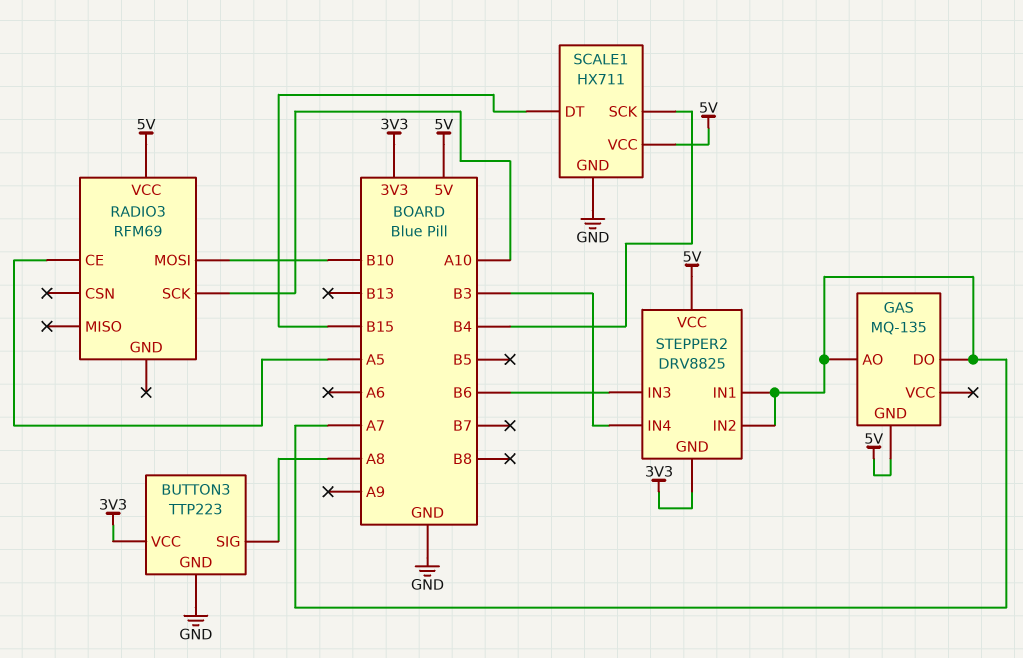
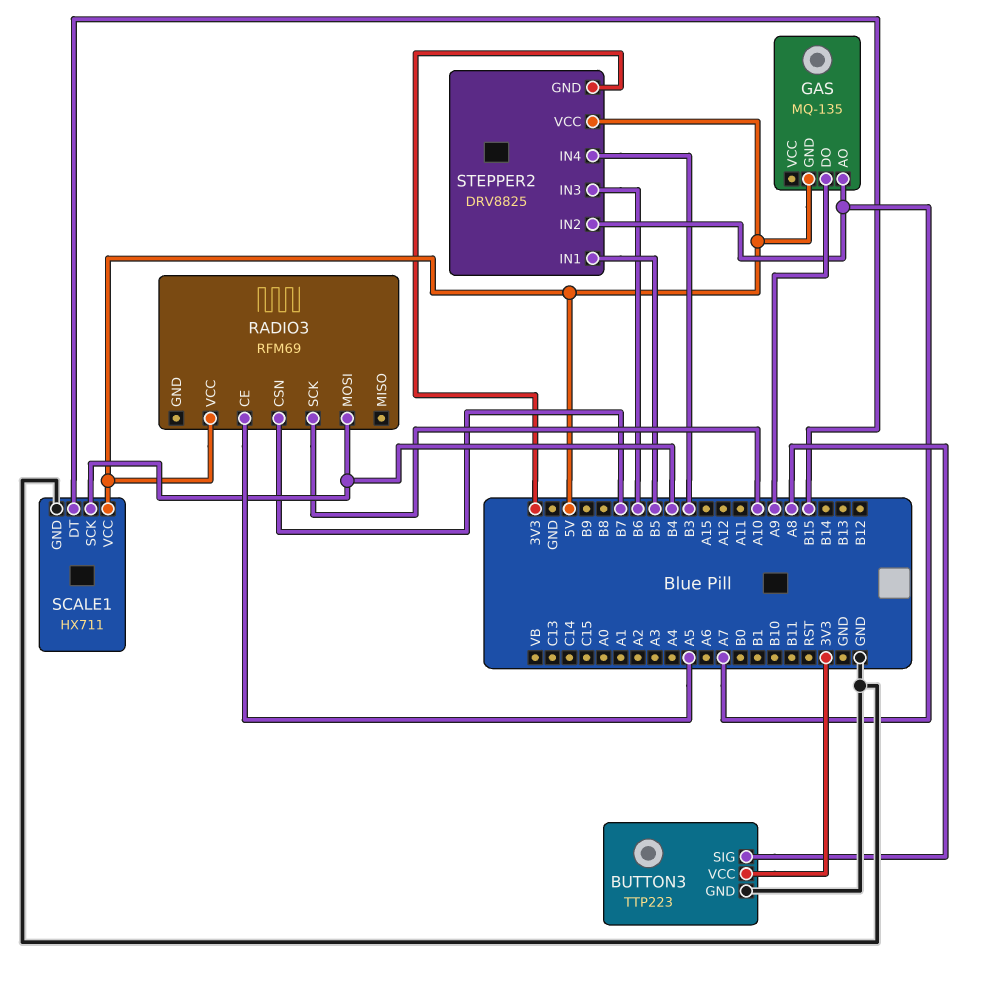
GAS pin DO: A7 -> A9
RADIO3 pin CSN: none -> B7
RADIO3 pin MOSI: B10 -> B4
STEPPER2 pin IN1: A7 -> B5

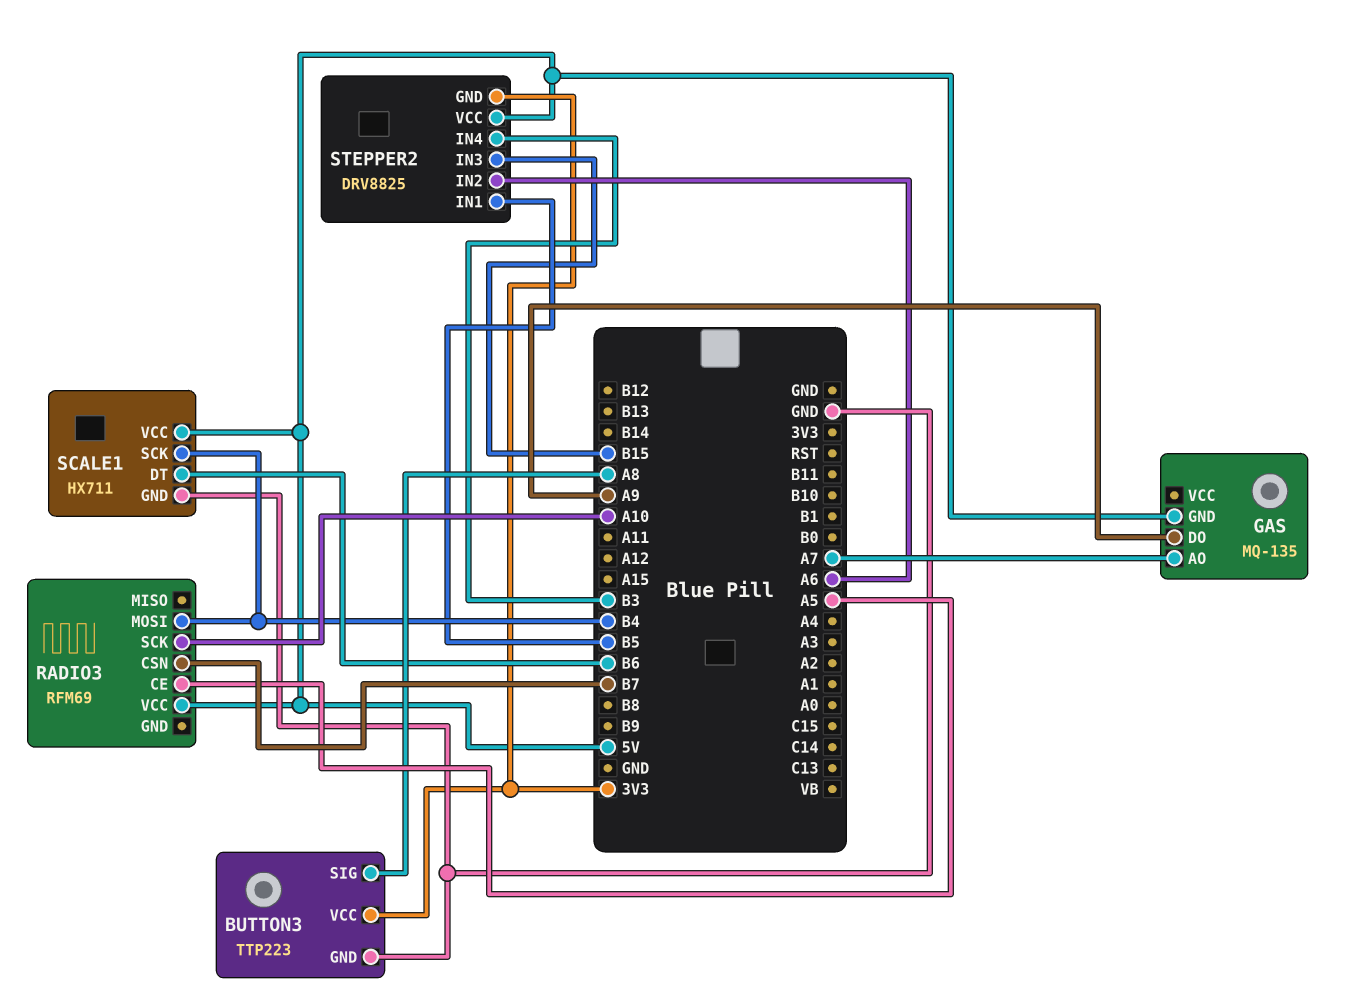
SCALE1 pin DT: B15 -> B6
STEPPER2 pin IN2: A7 -> A6
STEPPER2 pin IN3: B6 -> B15

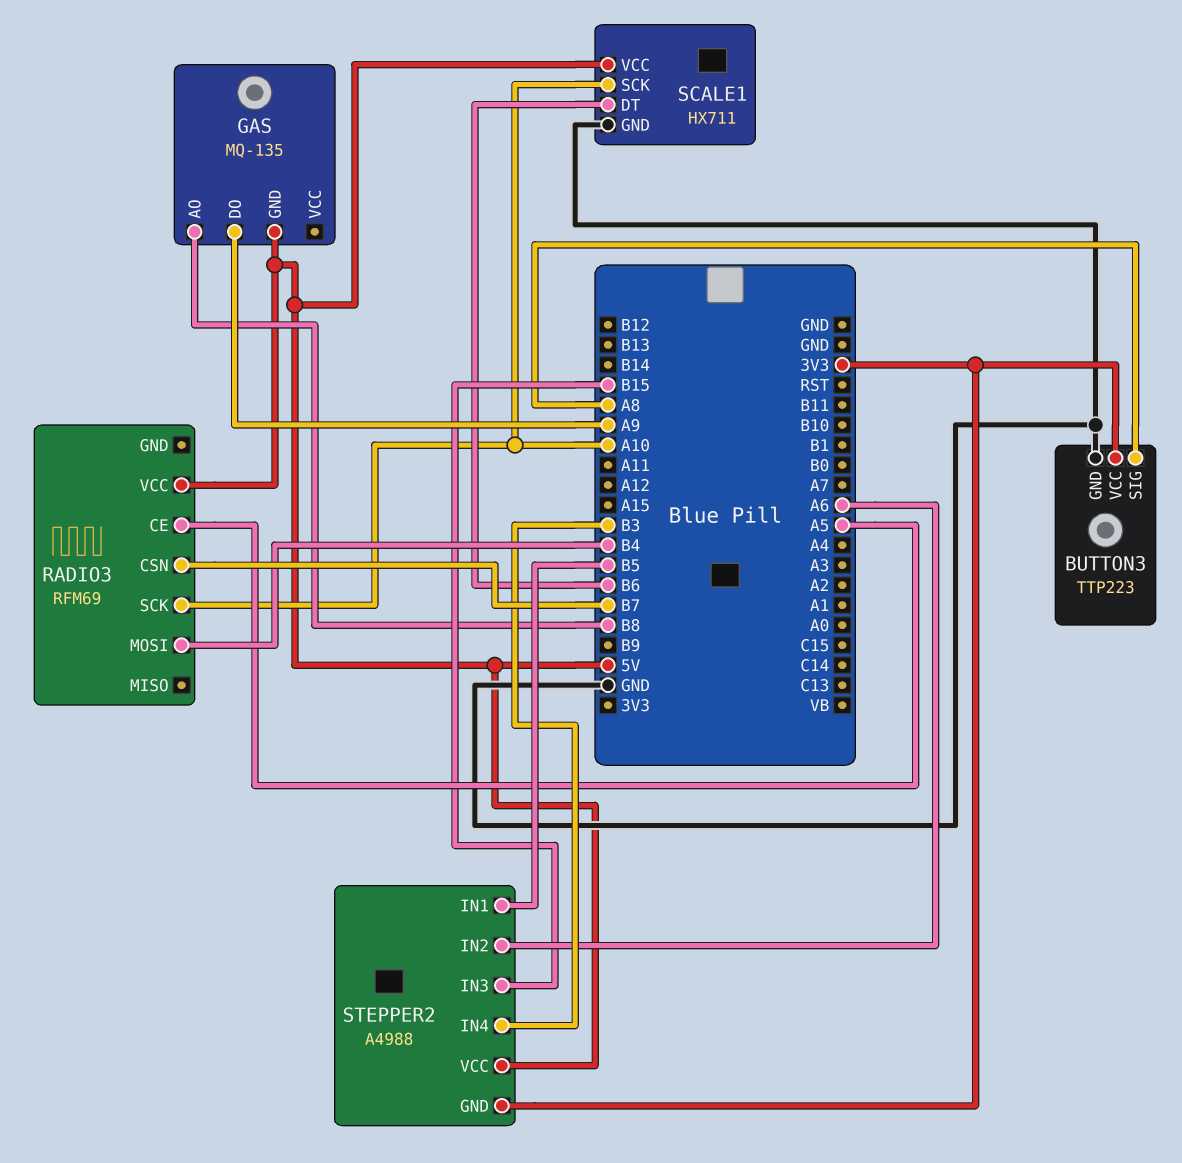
GAS pin AO: A7 -> B8
SCALE1 pin SCK: B4 -> A10
STEPPER2: DRV8825 -> A4988

